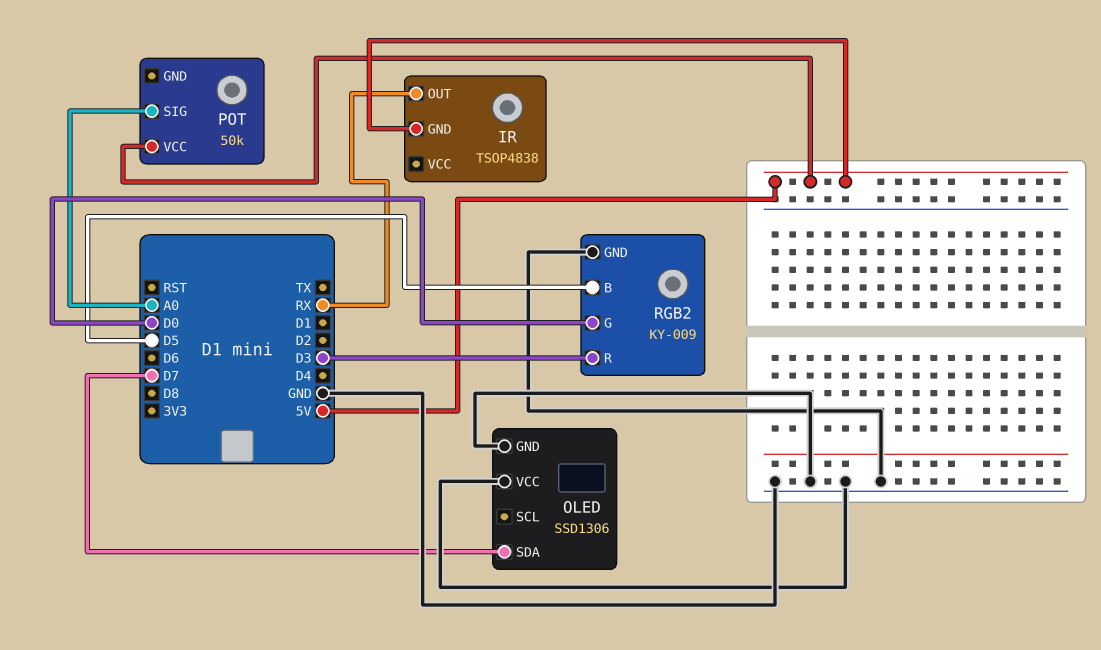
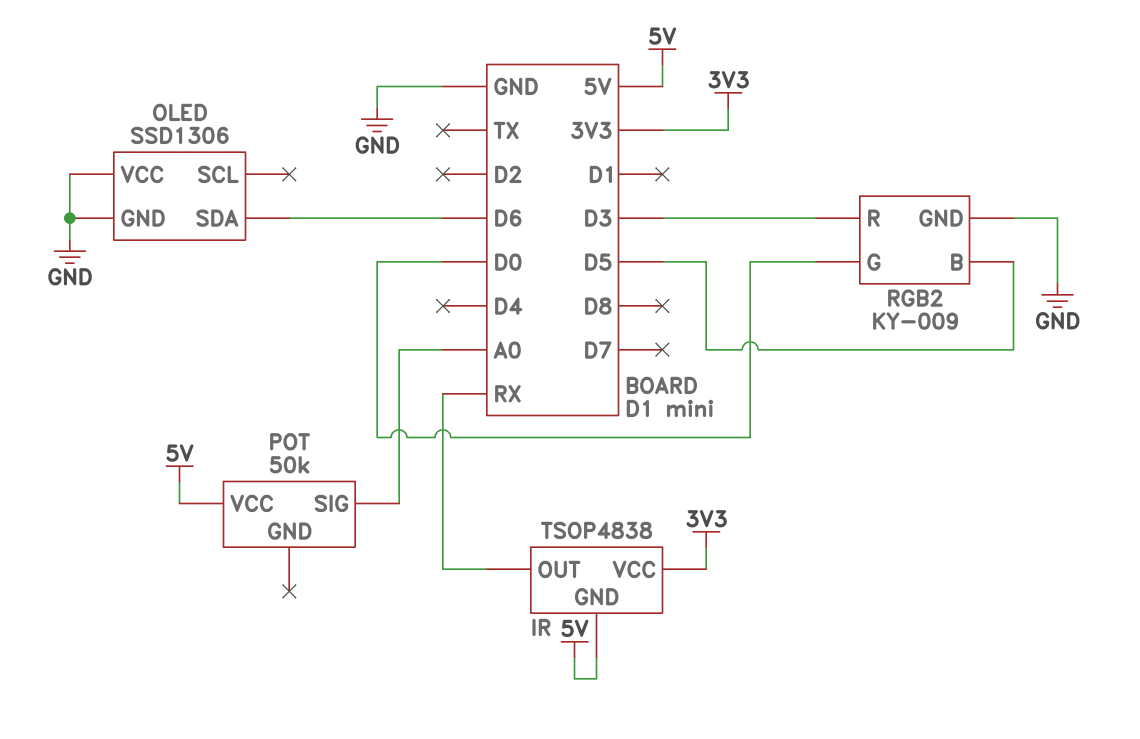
IR pin VCC: none -> 3V3
OLED pin SDA: D7 -> D6

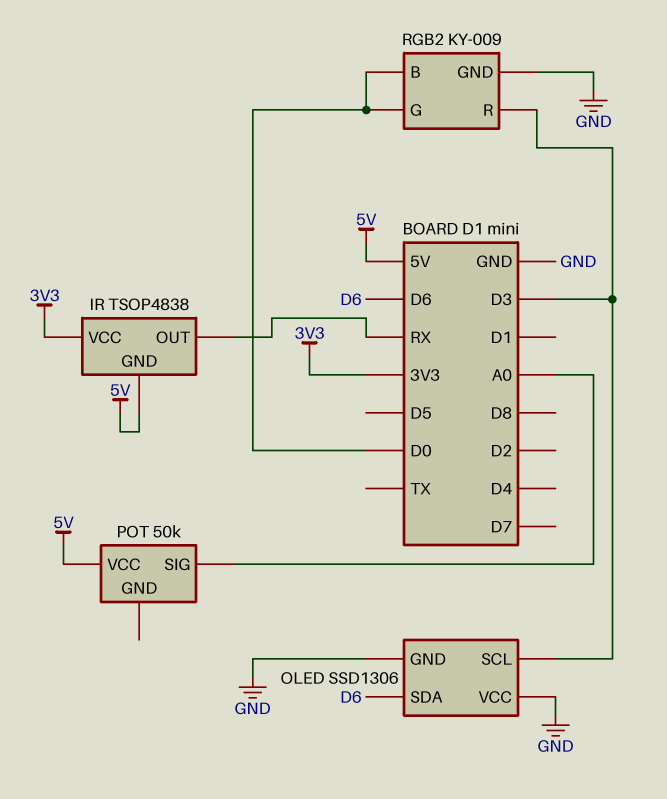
OLED pin SCL: none -> D3
RGB2 pin B: D5 -> D0

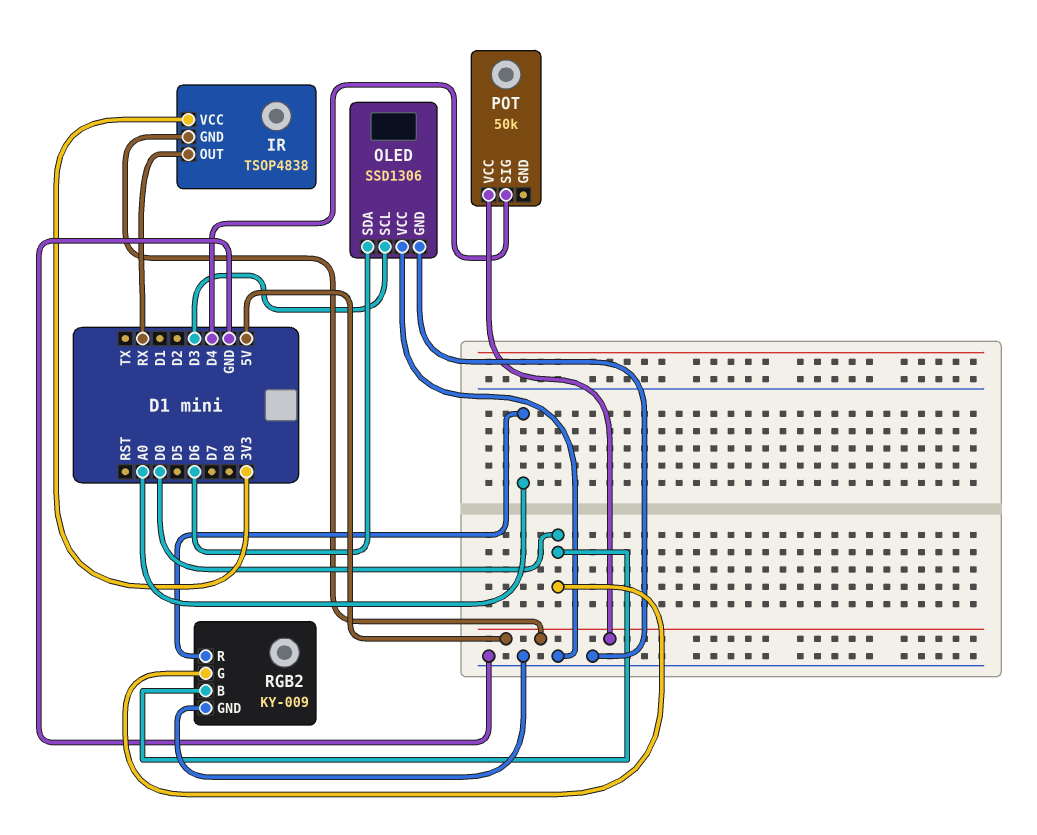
POT pin SIG: A0 -> D4
RGB2 pin R: D3 -> A0

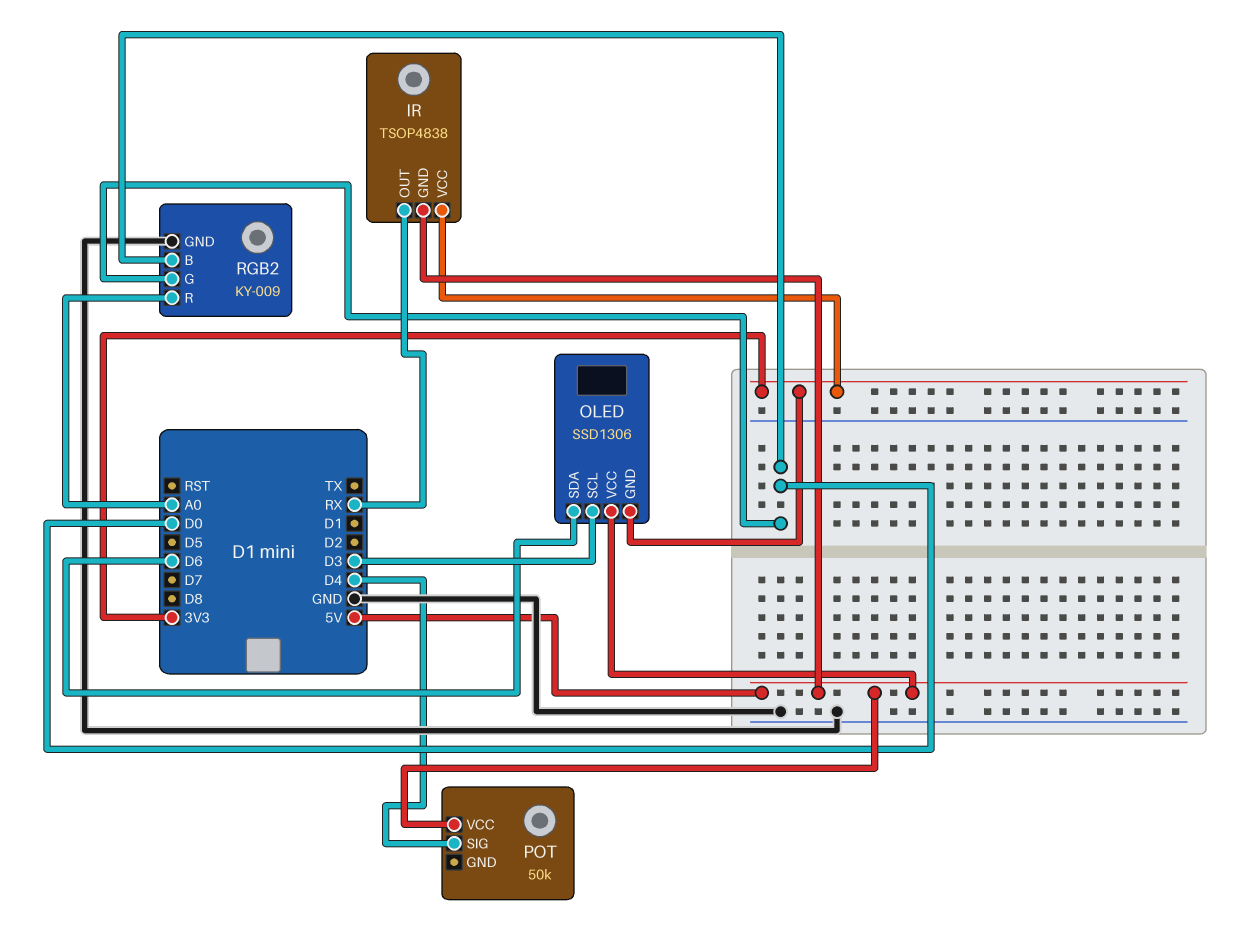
OLED pin GND: GND -> 3V3
OLED pin VCC: GND -> 5V

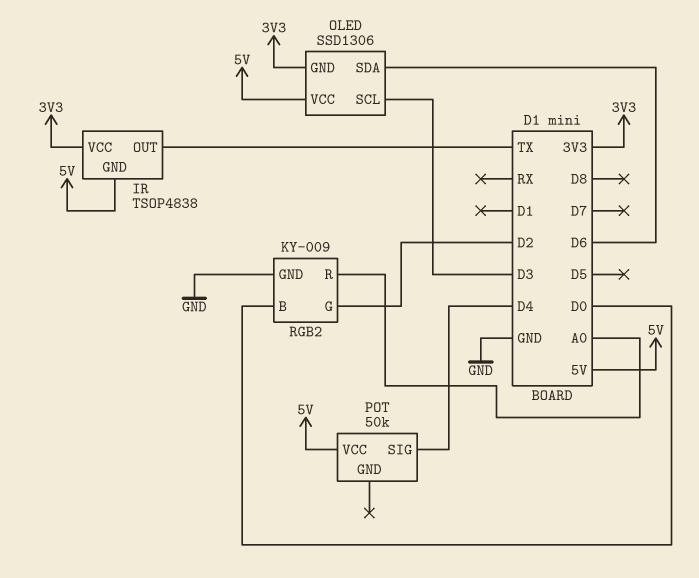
IR pin OUT: RX -> TX
RGB2 pin G: D0 -> D2

